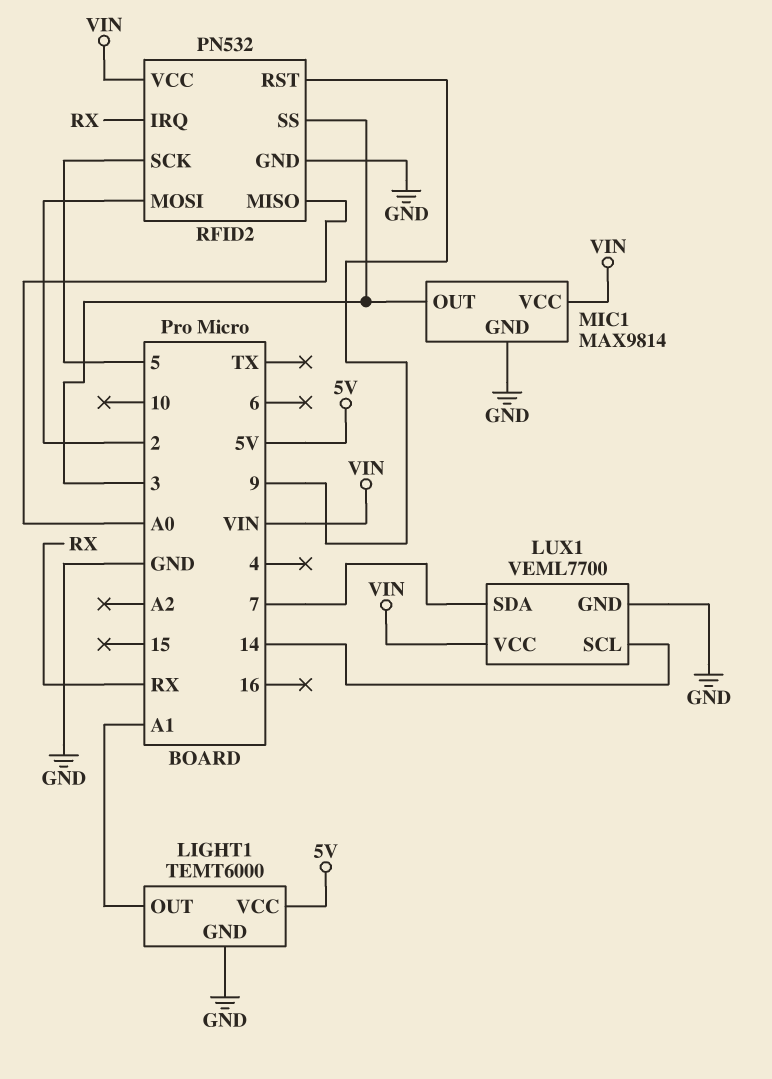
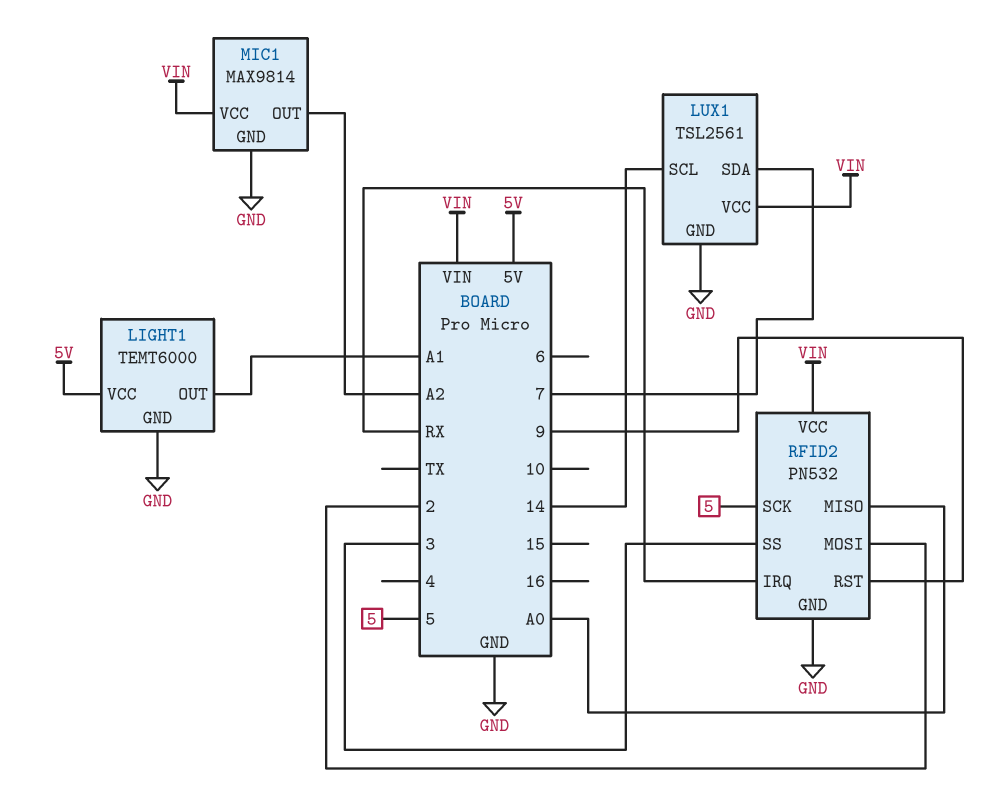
LUX1: VEML7700 -> TSL2561
MIC1 pin OUT: 3 -> A2

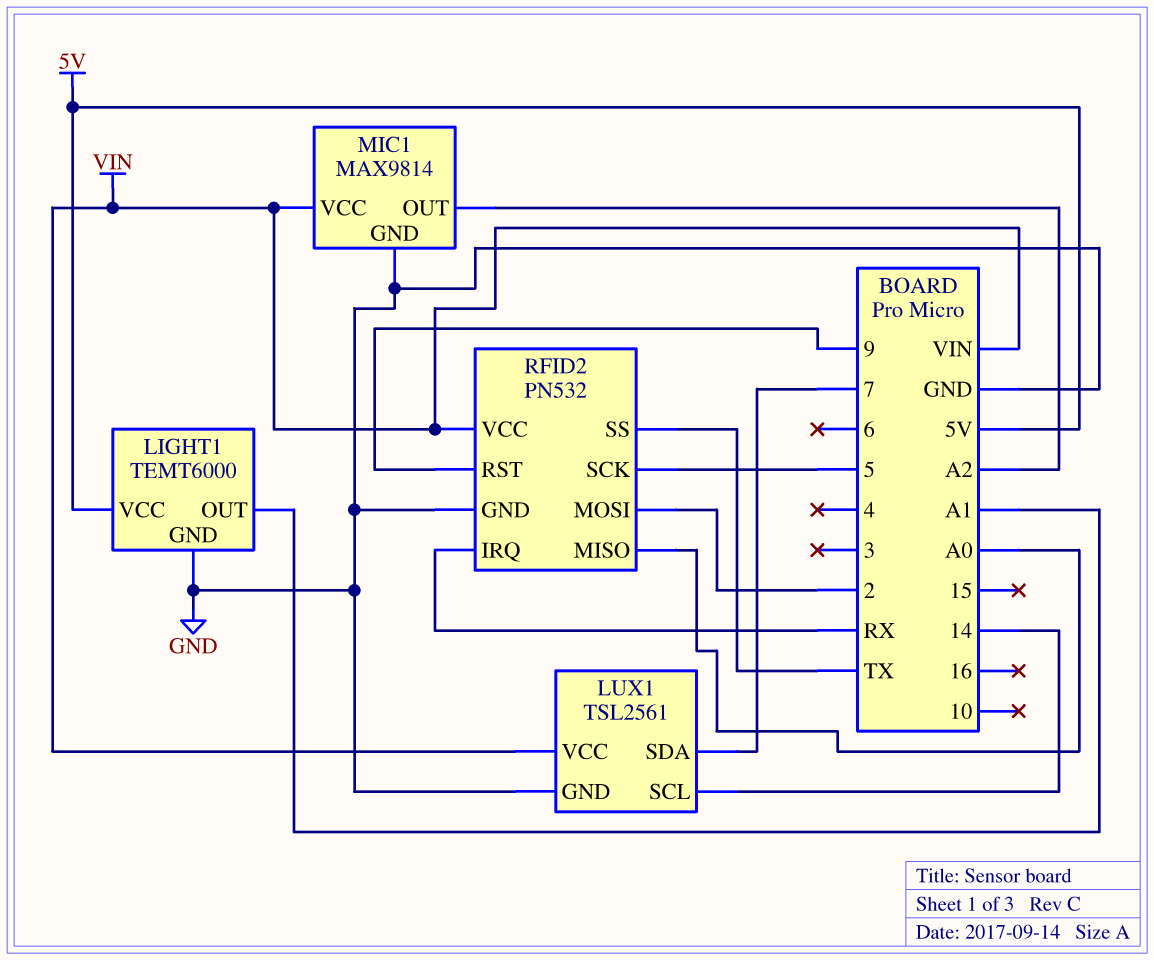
RFID2 pin SS: 3 -> TX

